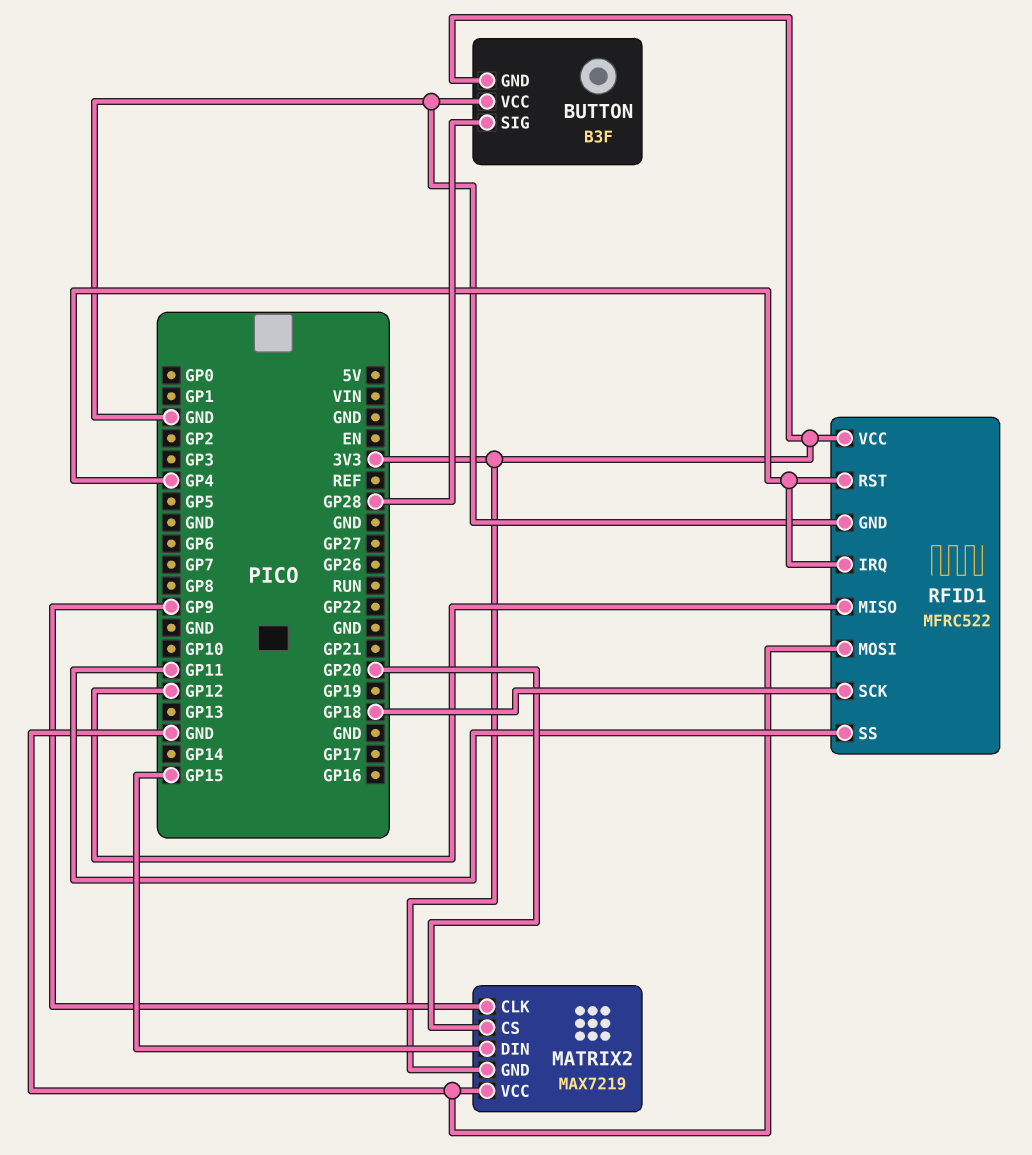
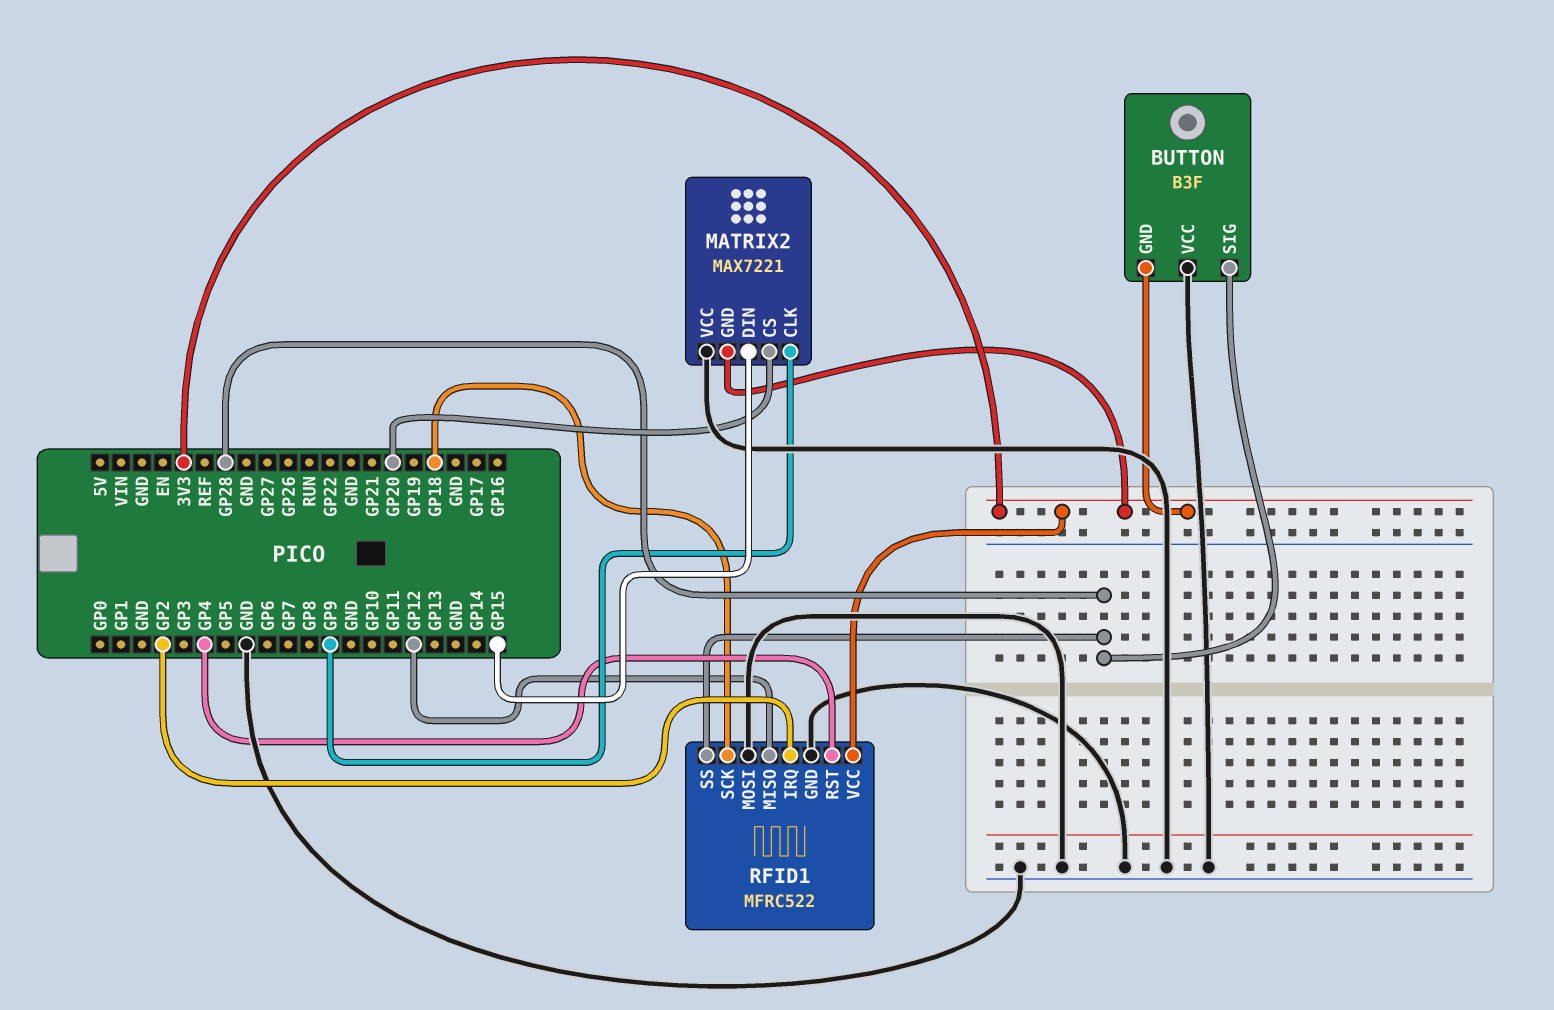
MATRIX2: MAX7219 -> MAX7221
RFID1 pin IRQ: GP4 -> GP2
RFID1 pin SS: GP11 -> GP28

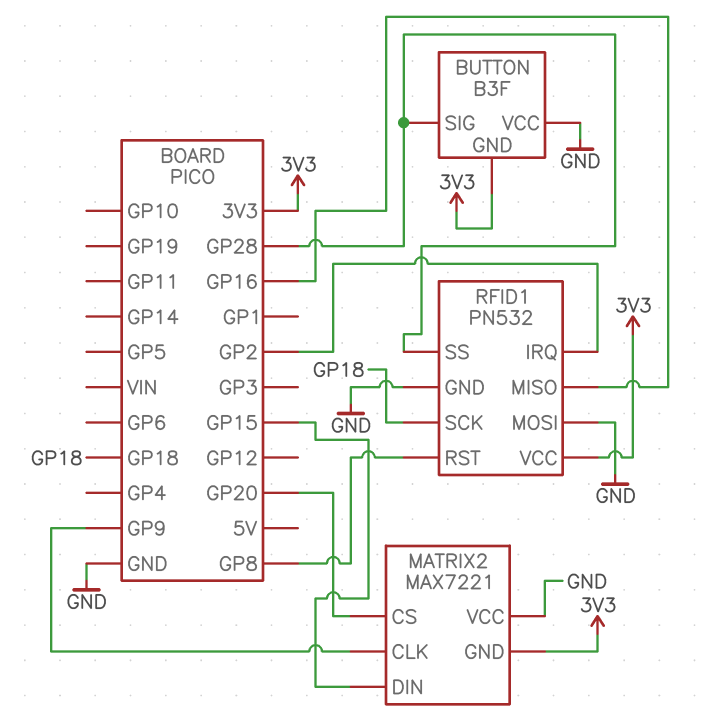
RFID1: MFRC522 -> PN532
RFID1 pin MISO: GP12 -> GP16
RFID1 pin RST: GP4 -> GP8

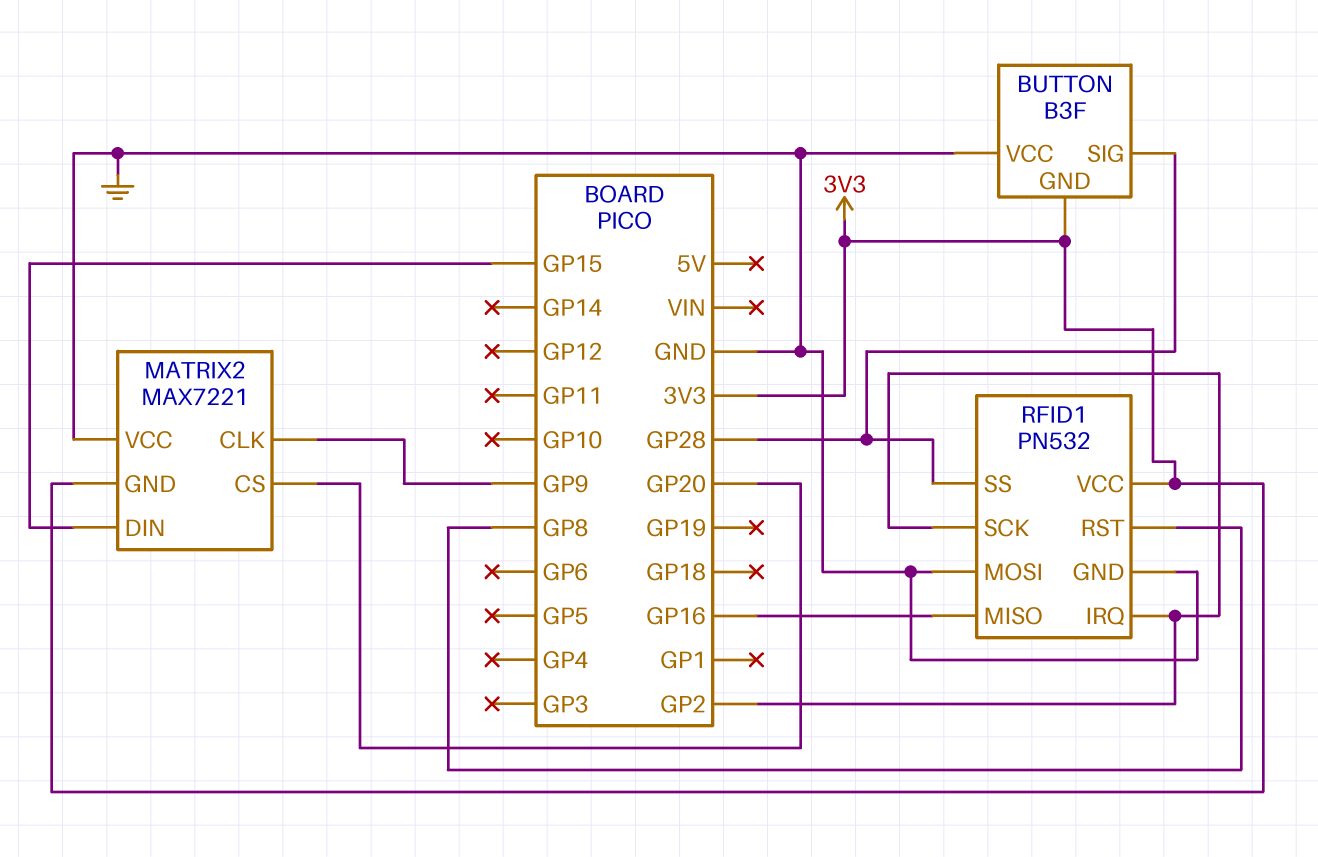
RFID1 pin SCK: GP18 -> GP2

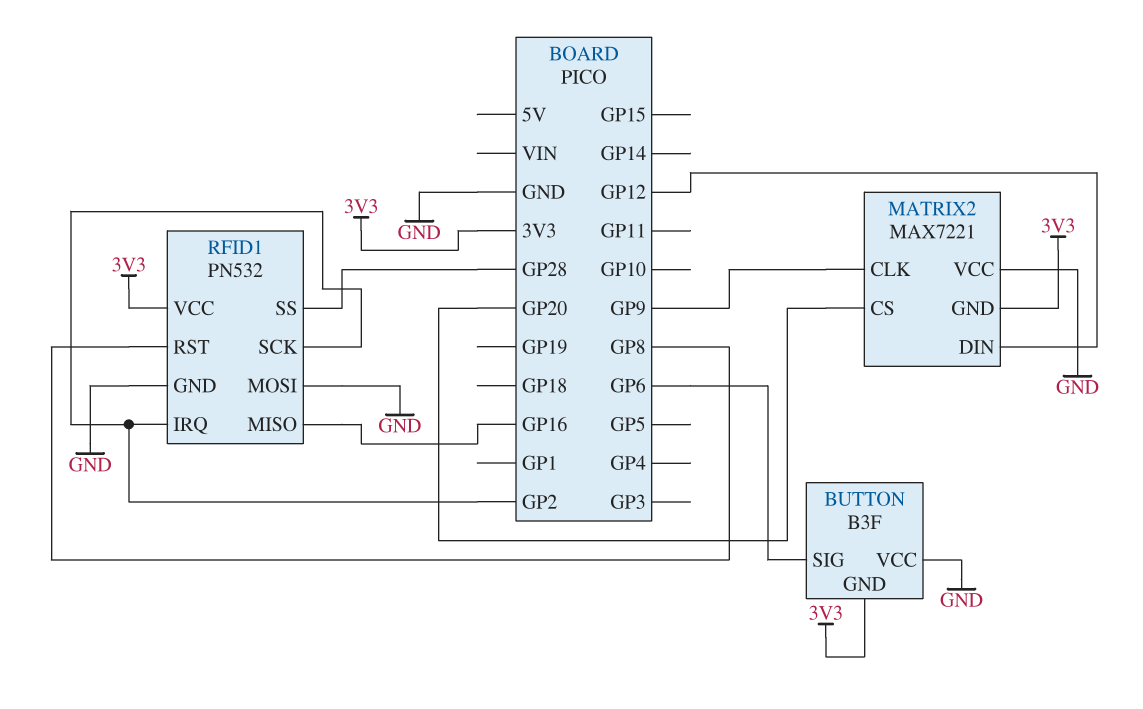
BUTTON pin SIG: GP28 -> GP6
MATRIX2 pin DIN: GP15 -> GP12

